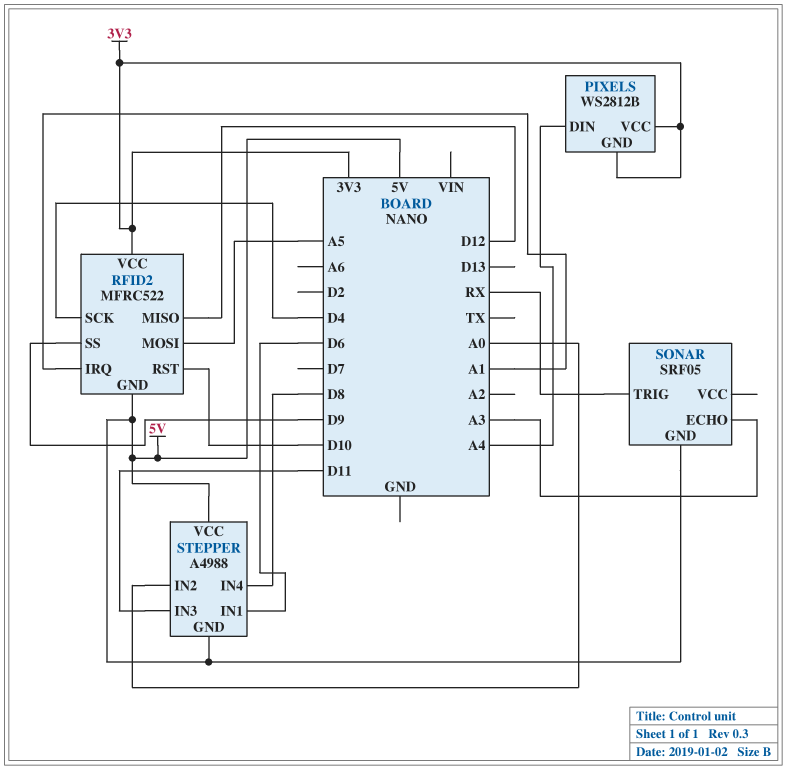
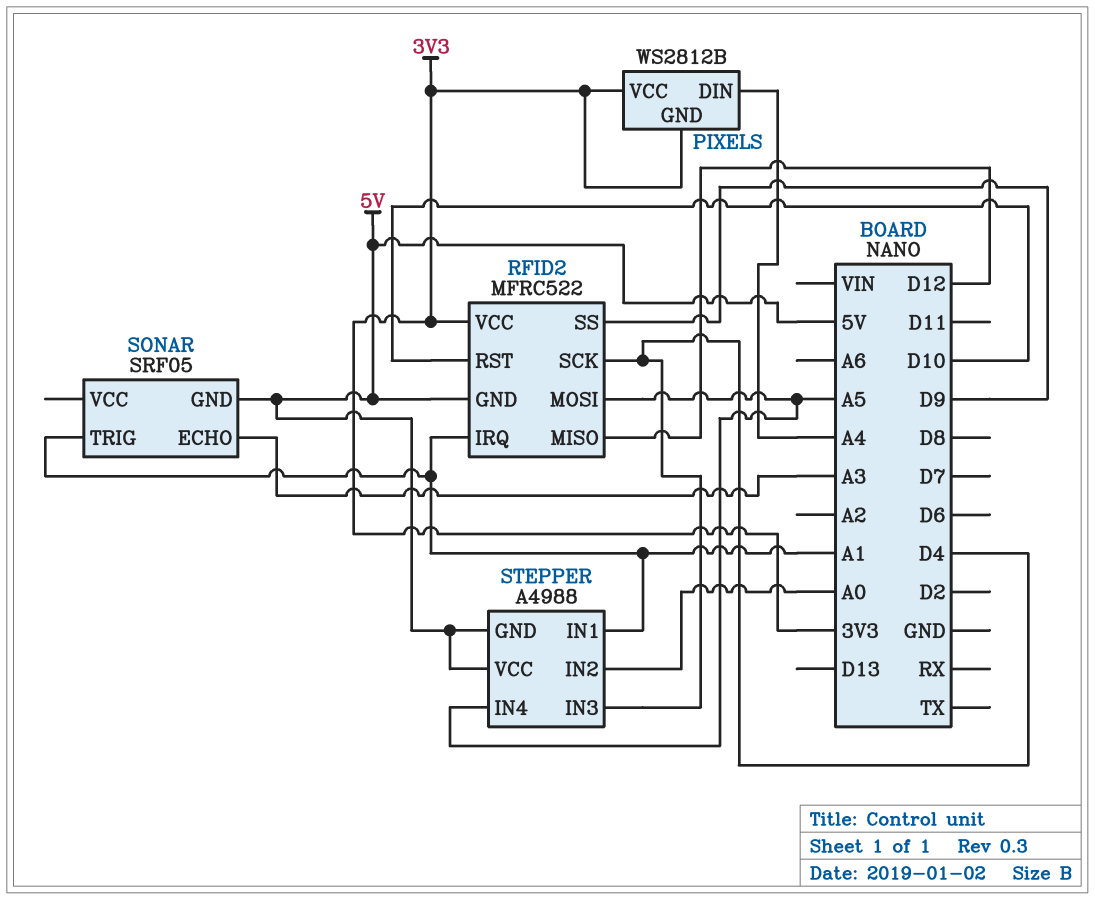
SONAR pin TRIG: RX -> A1
STEPPER pin IN1: D6 -> A1
STEPPER pin IN3: D11 -> D4
STEPPER pin IN4: D8 -> A5

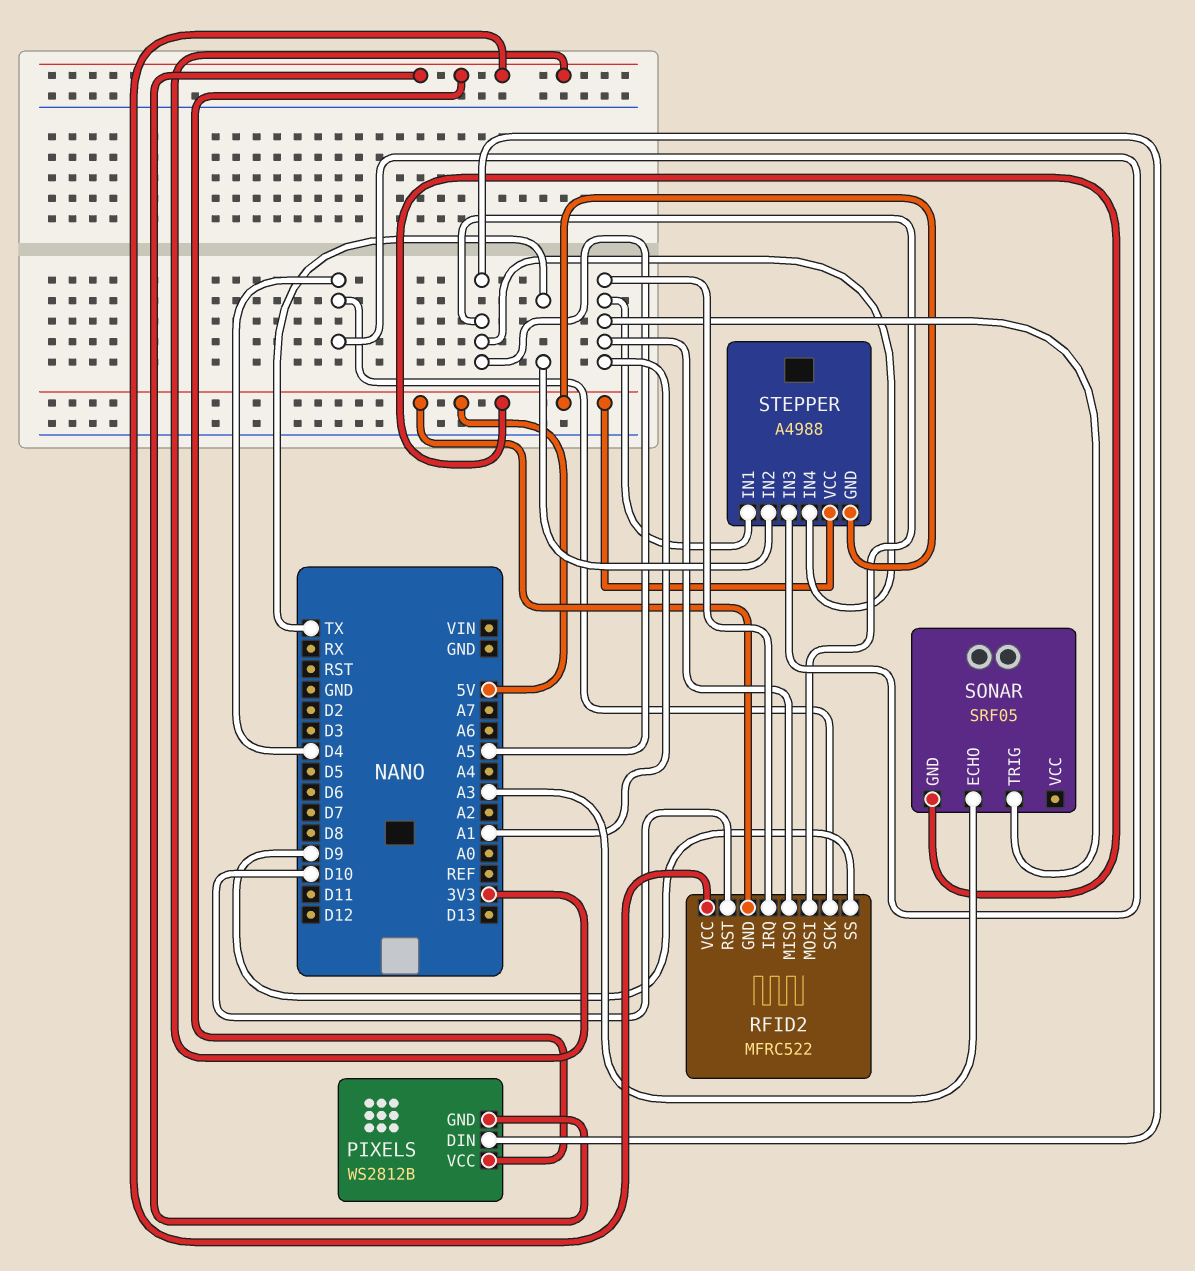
PIXELS pin DIN: A4 -> A5
RFID2 pin MISO: D12 -> A1
STEPPER pin IN2: A0 -> TX

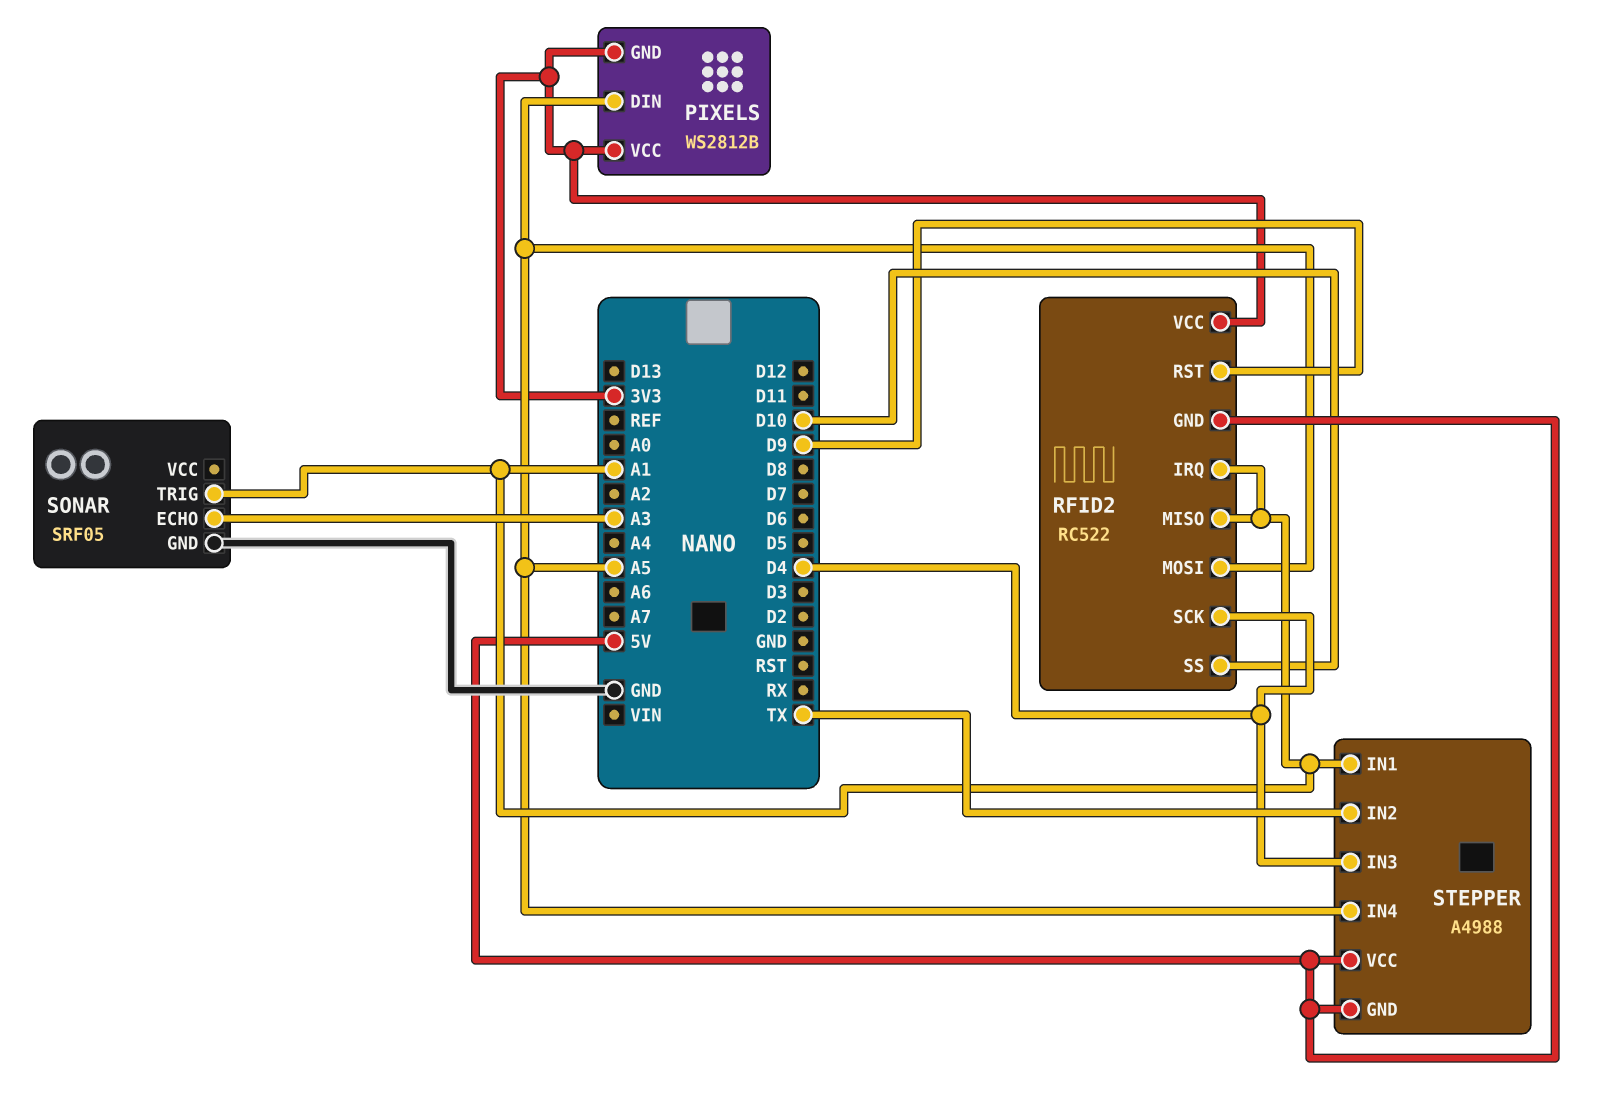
RFID2: MFRC522 -> RC522
RFID2 pin RST: D10 -> D9
RFID2 pin SS: D9 -> D10
SONAR pin GND: 5V -> GND

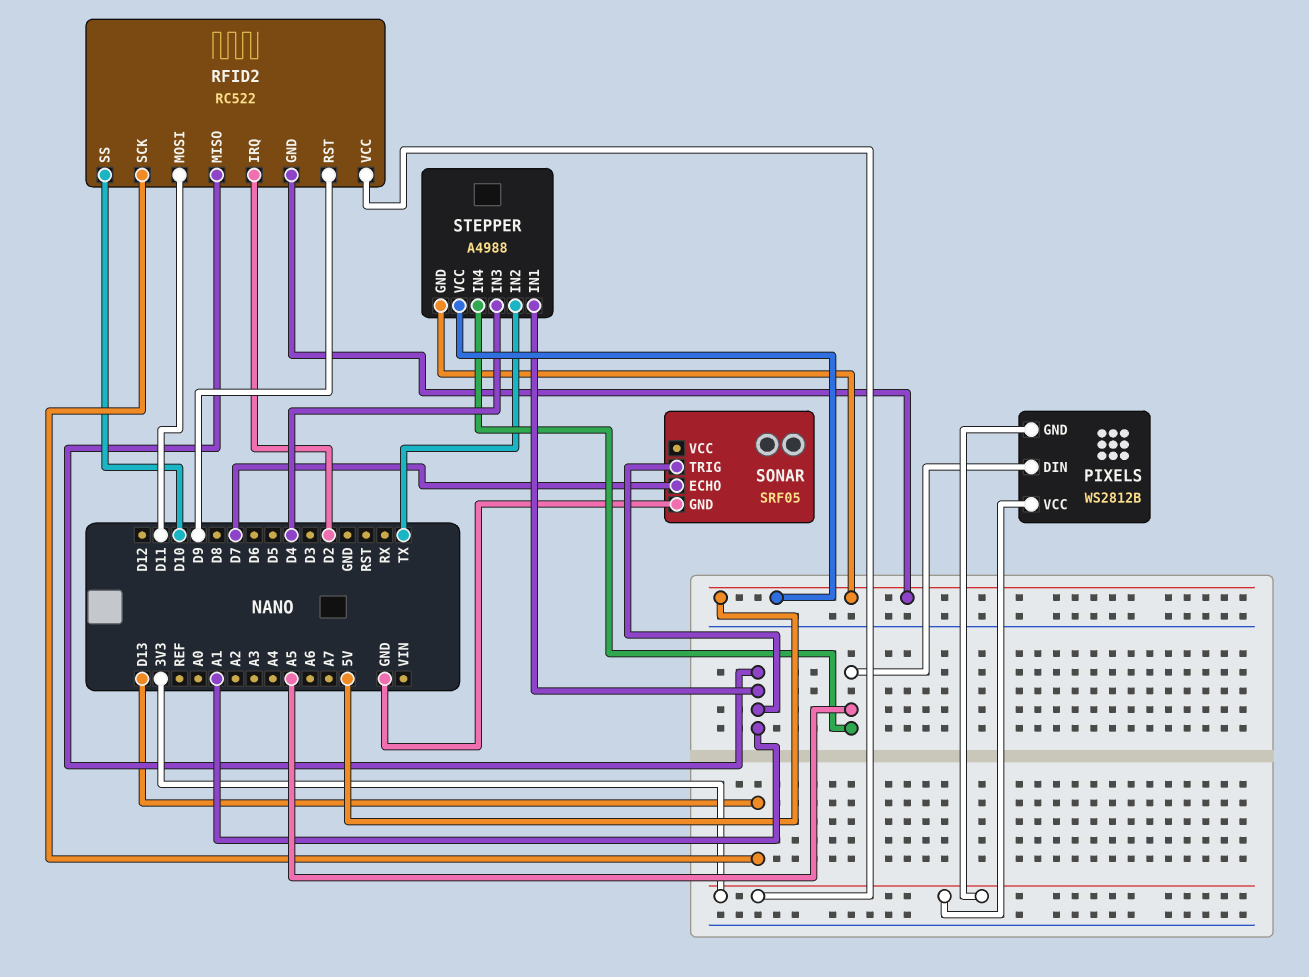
RFID2 pin IRQ: A1 -> D2
RFID2 pin MOSI: A5 -> D11
RFID2 pin SCK: D4 -> D13
SONAR pin ECHO: A3 -> D7

